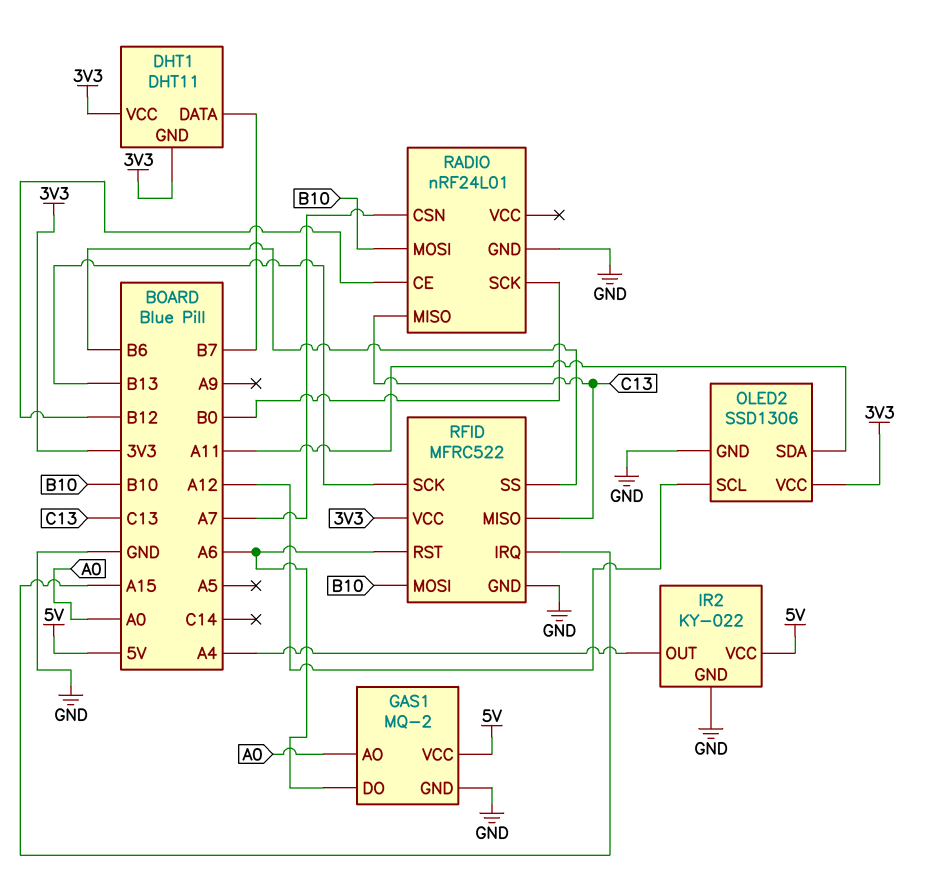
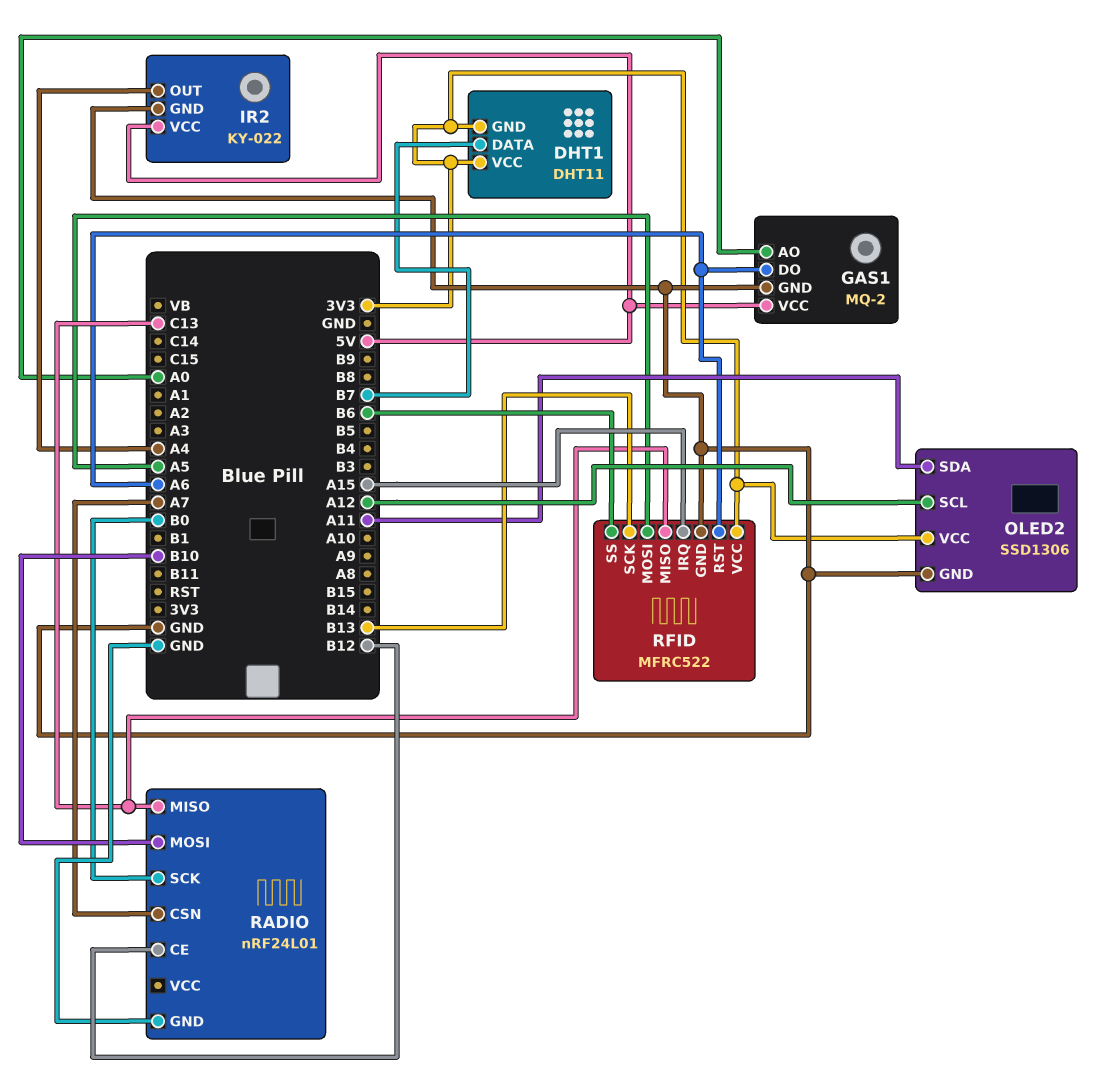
RFID pin MOSI: B10 -> A5

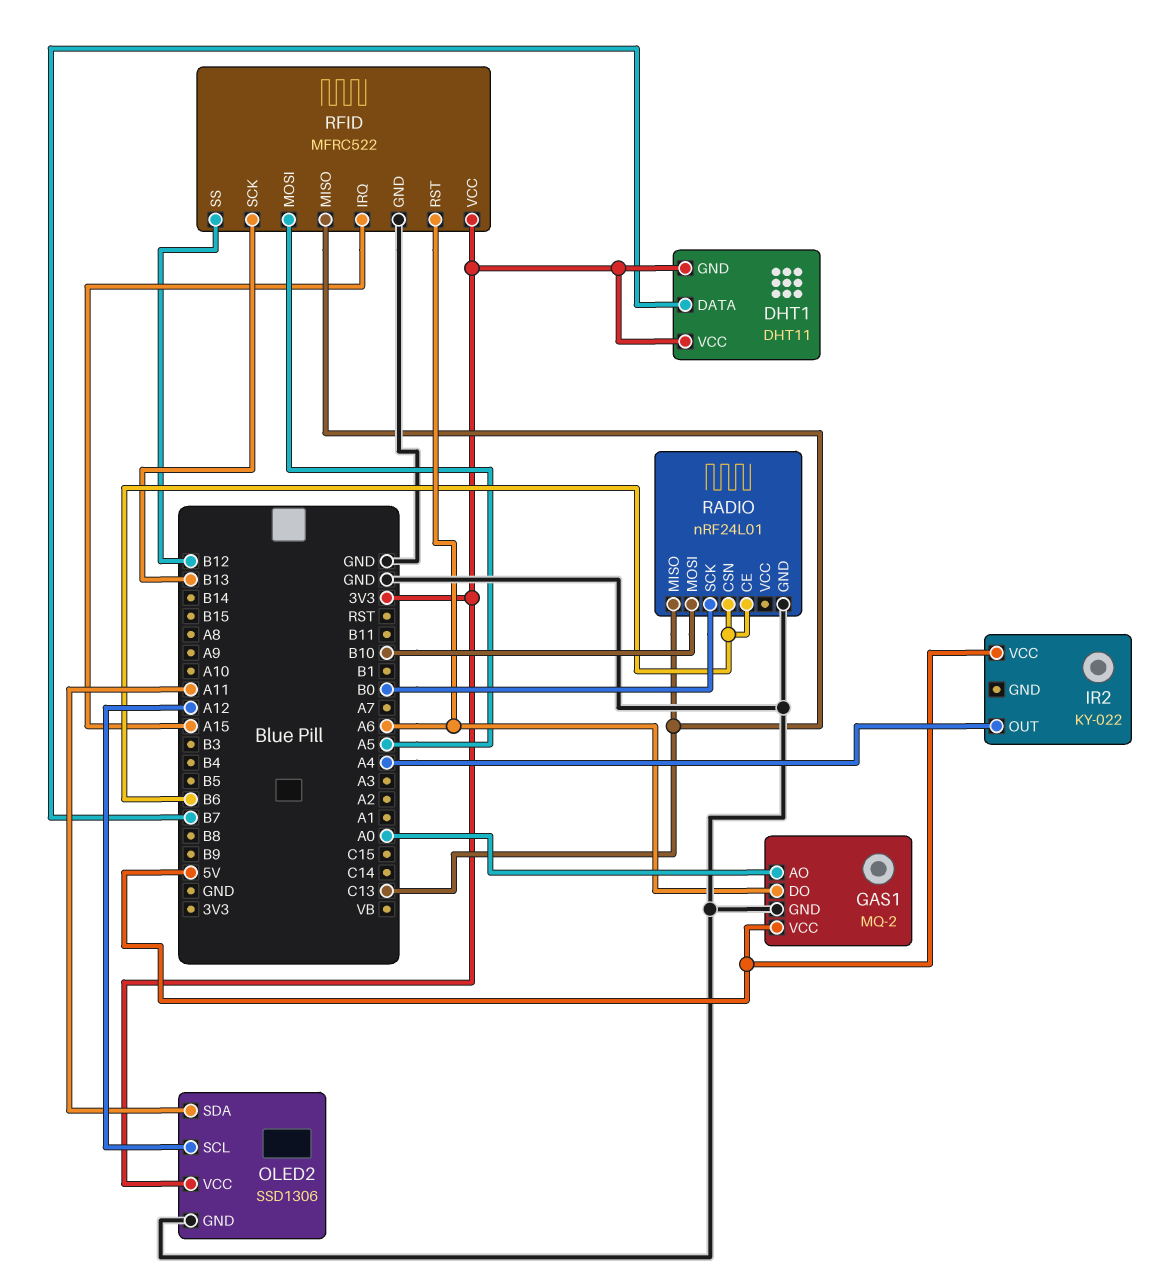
IR2 pin GND: GND -> none
RADIO pin CE: B12 -> B6
RADIO pin CSN: A7 -> B6
RFID pin SS: B6 -> B12

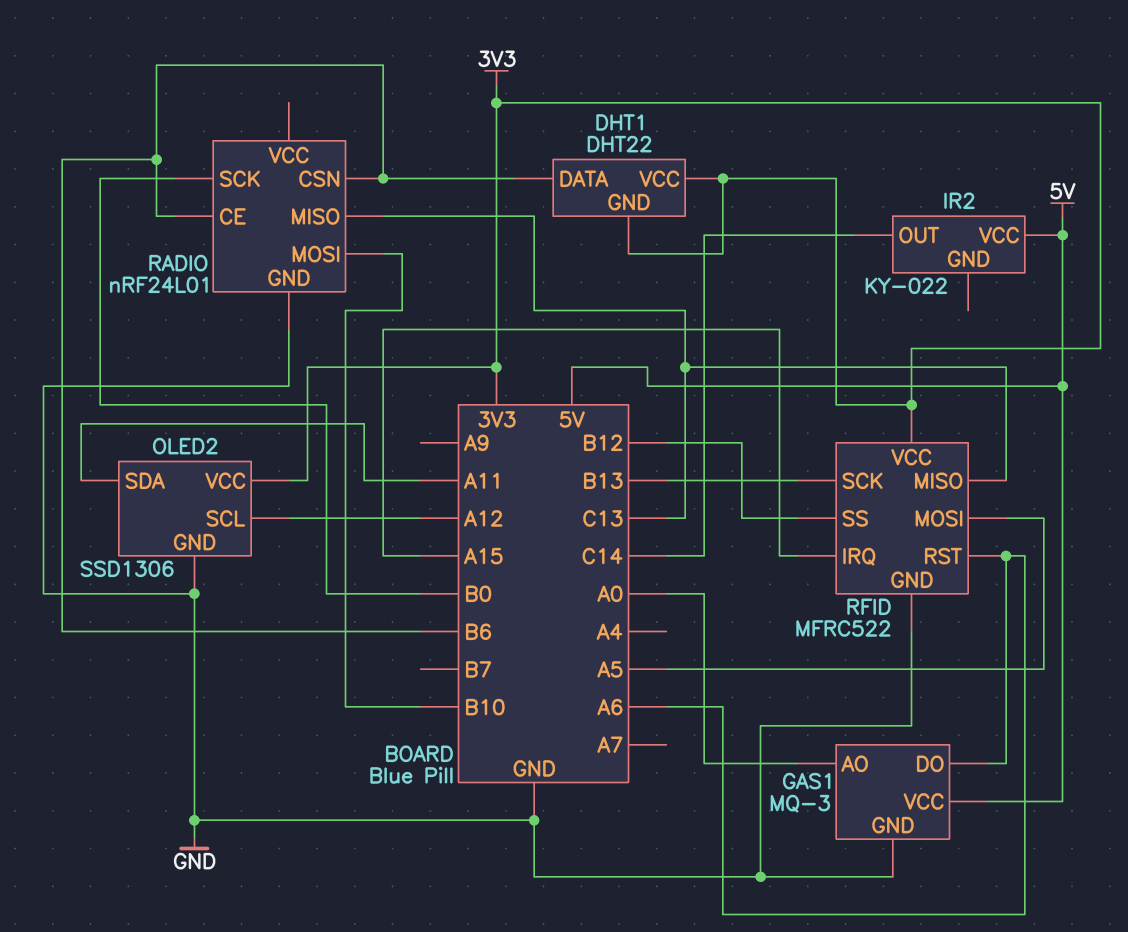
DHT1: DHT11 -> DHT22
DHT1 pin DATA: B7 -> B6
GAS1: MQ-2 -> MQ-3
IR2 pin OUT: A4 -> C14

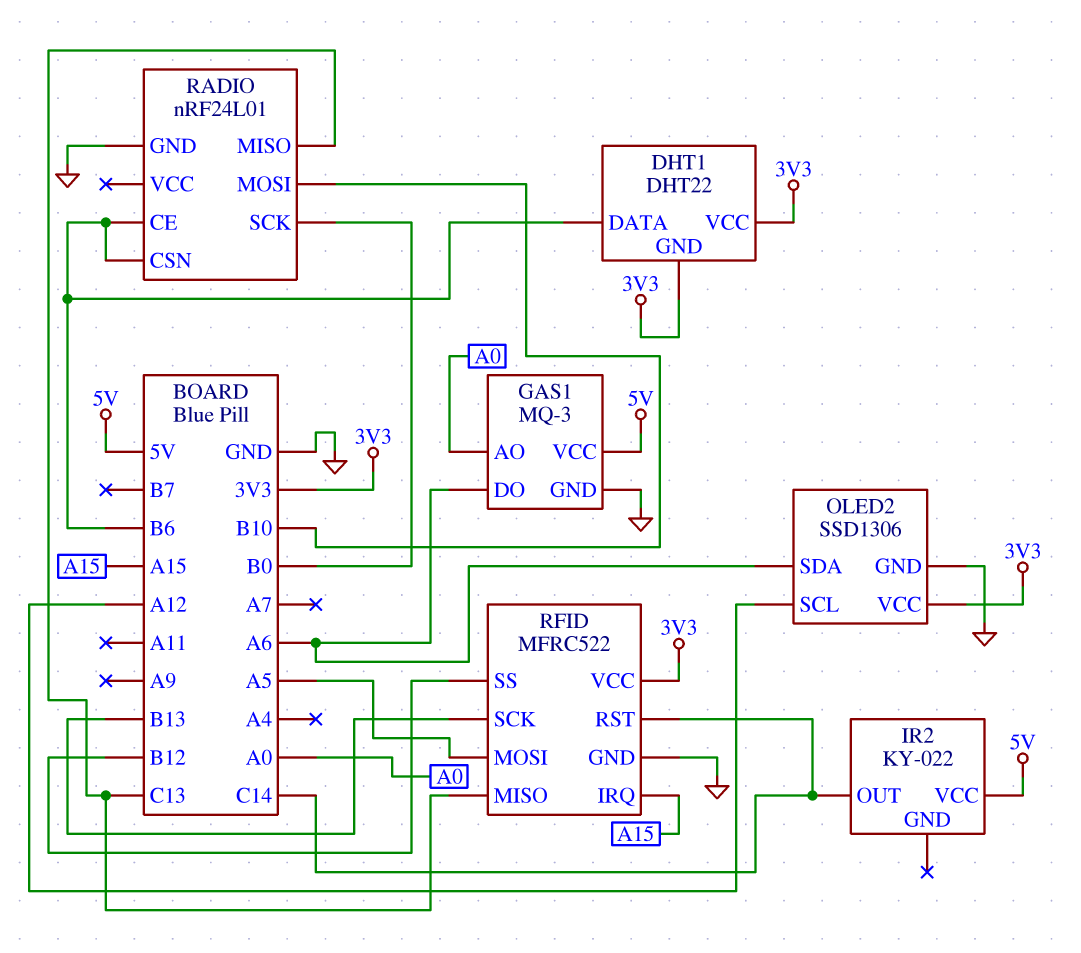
OLED2 pin SDA: A11 -> A6
RFID pin RST: A6 -> C14

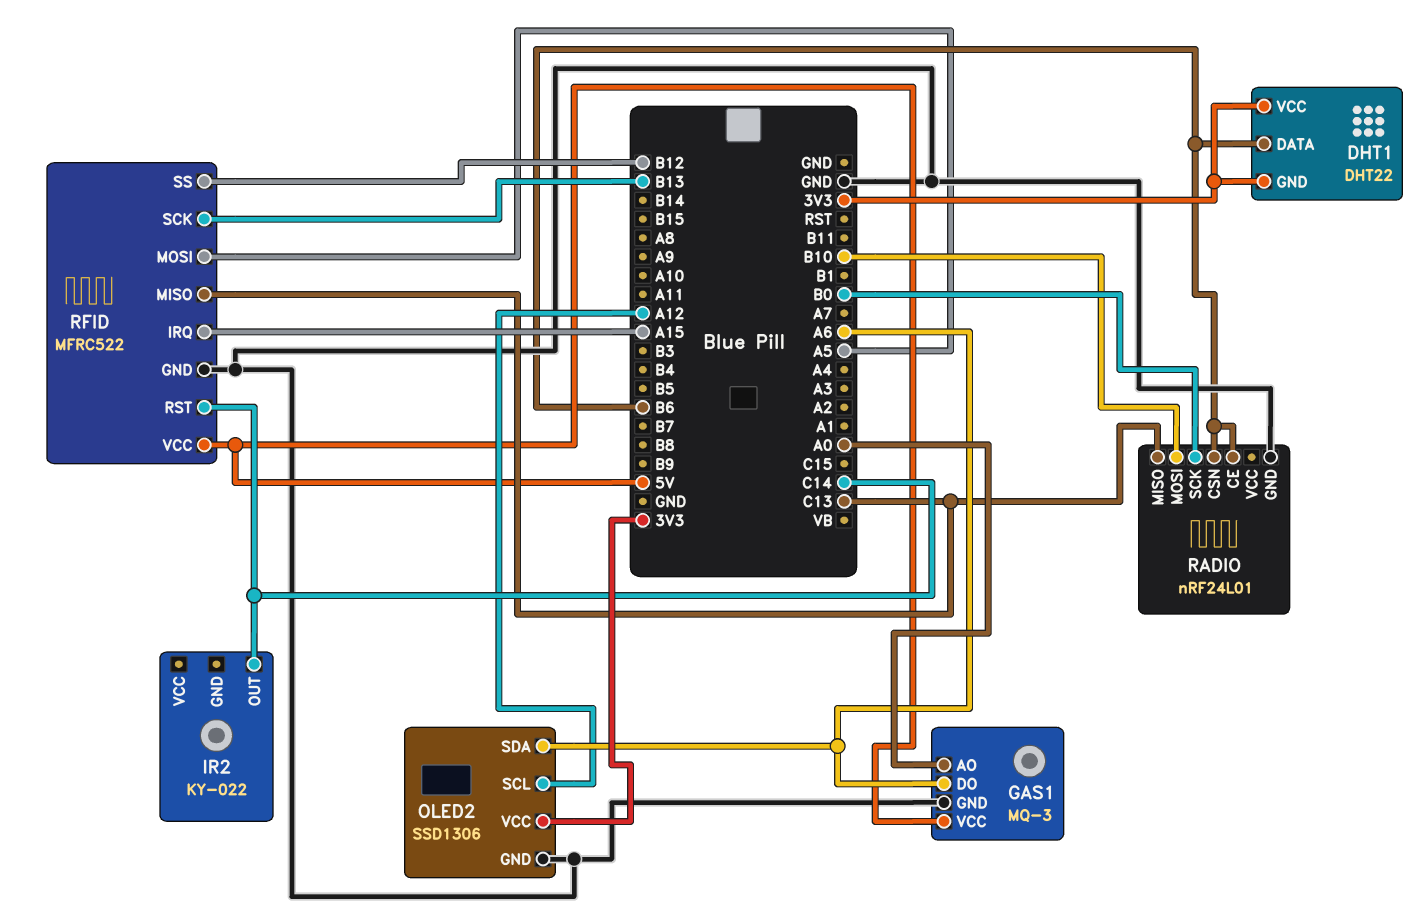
IR2 pin VCC: 5V -> none
RFID pin VCC: 3V3 -> 5V

